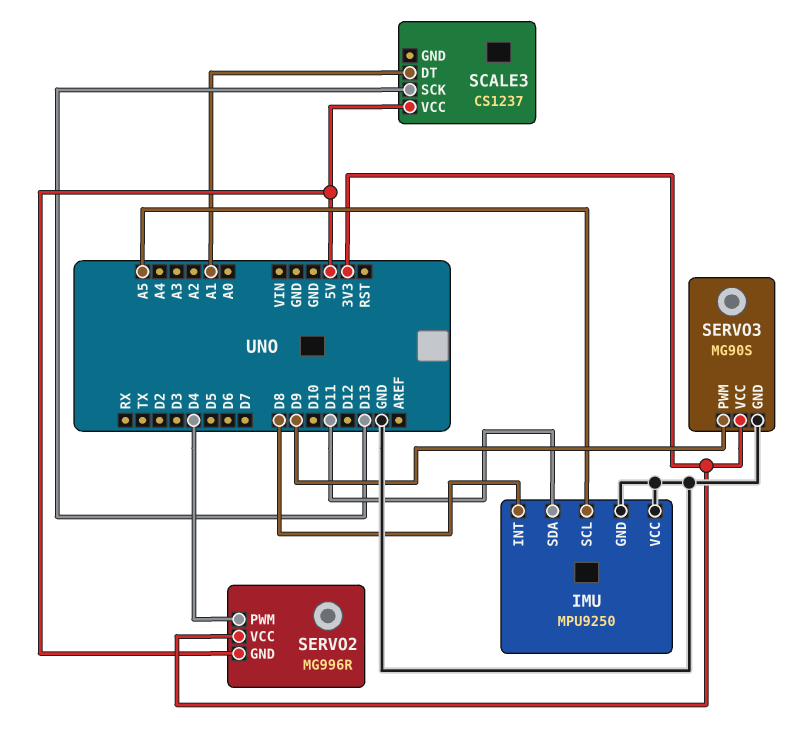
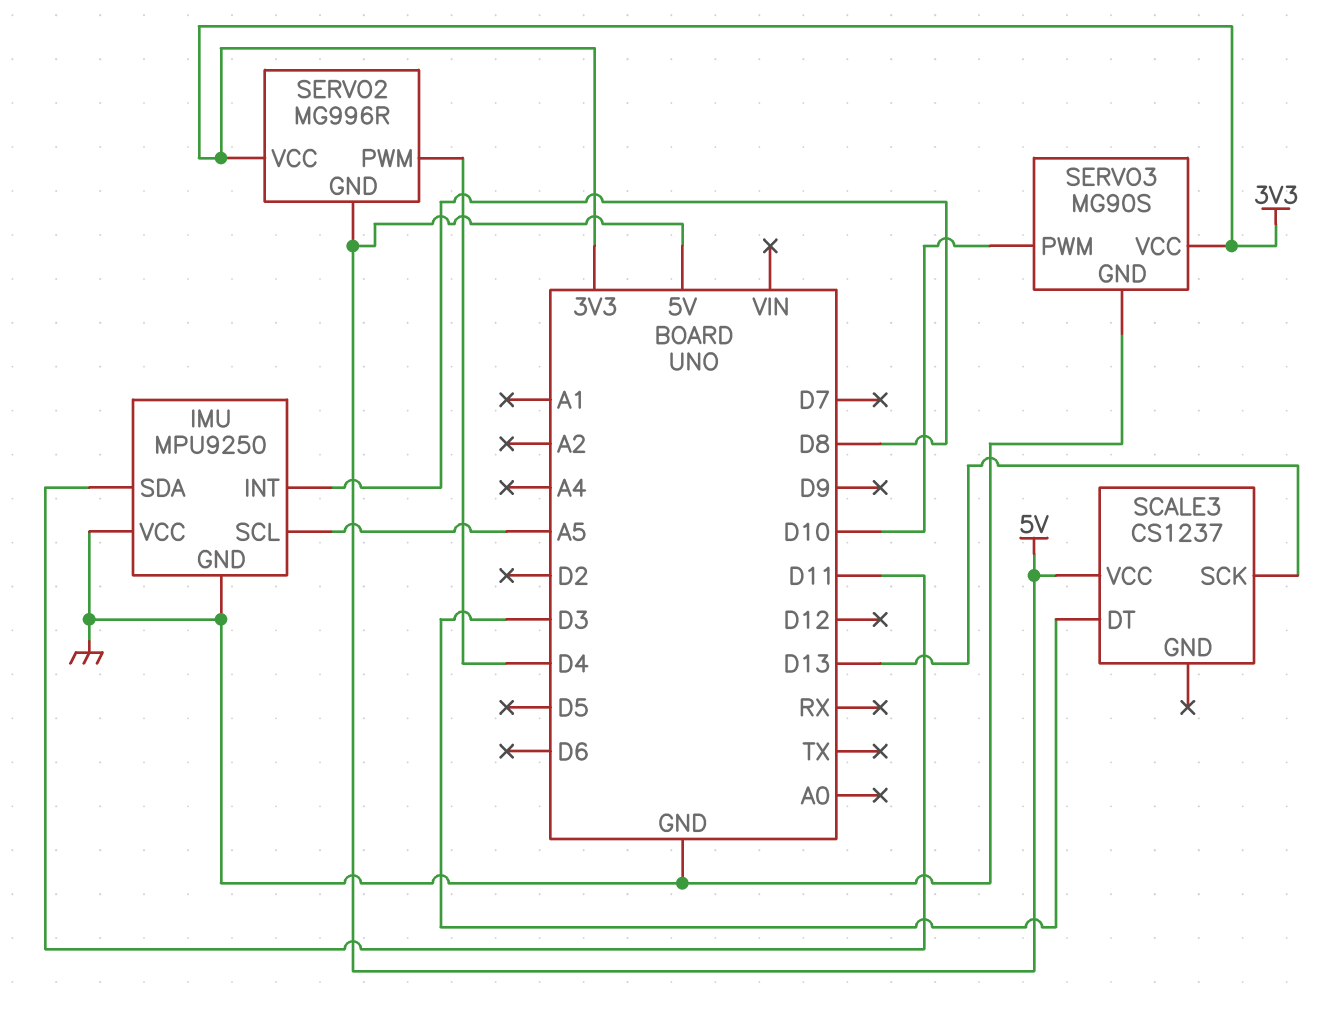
SCALE3 pin DT: A1 -> D3
SERVO3 pin PWM: D9 -> D10

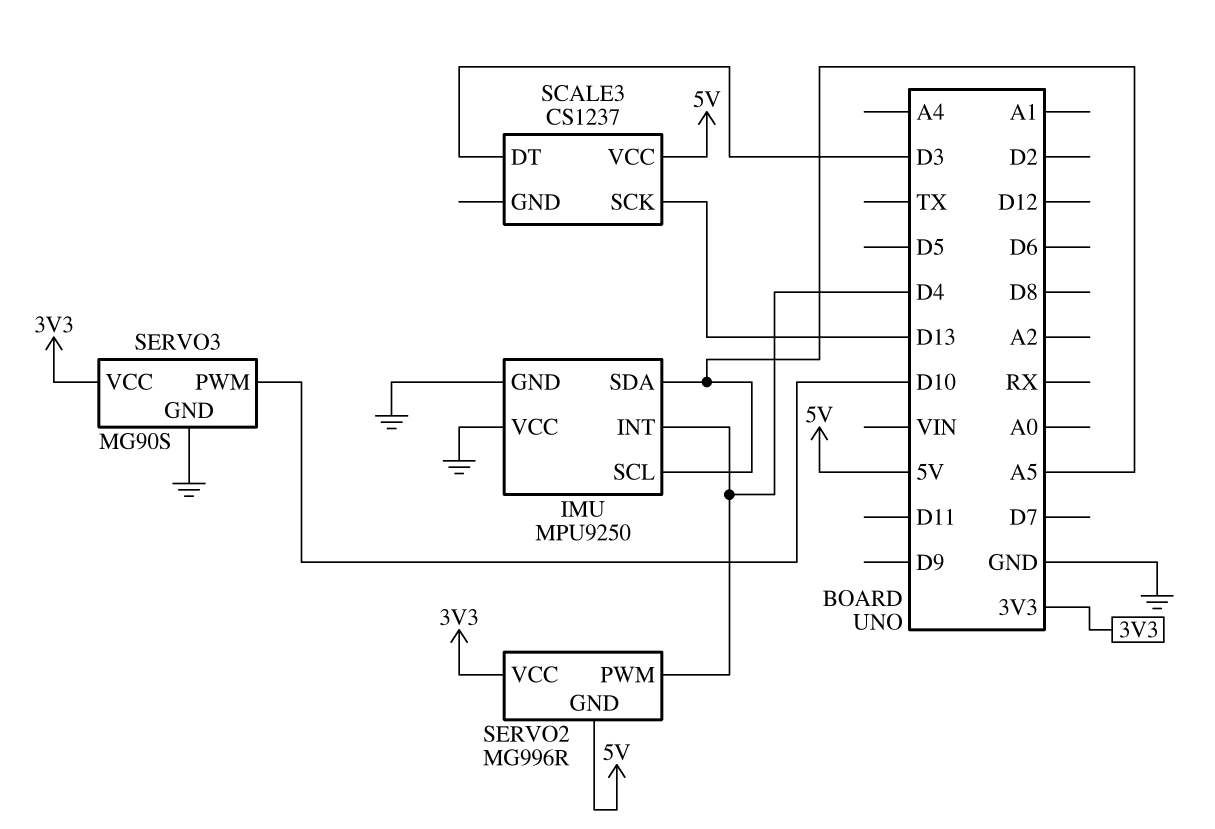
IMU pin INT: D8 -> D4
IMU pin SDA: D11 -> A5

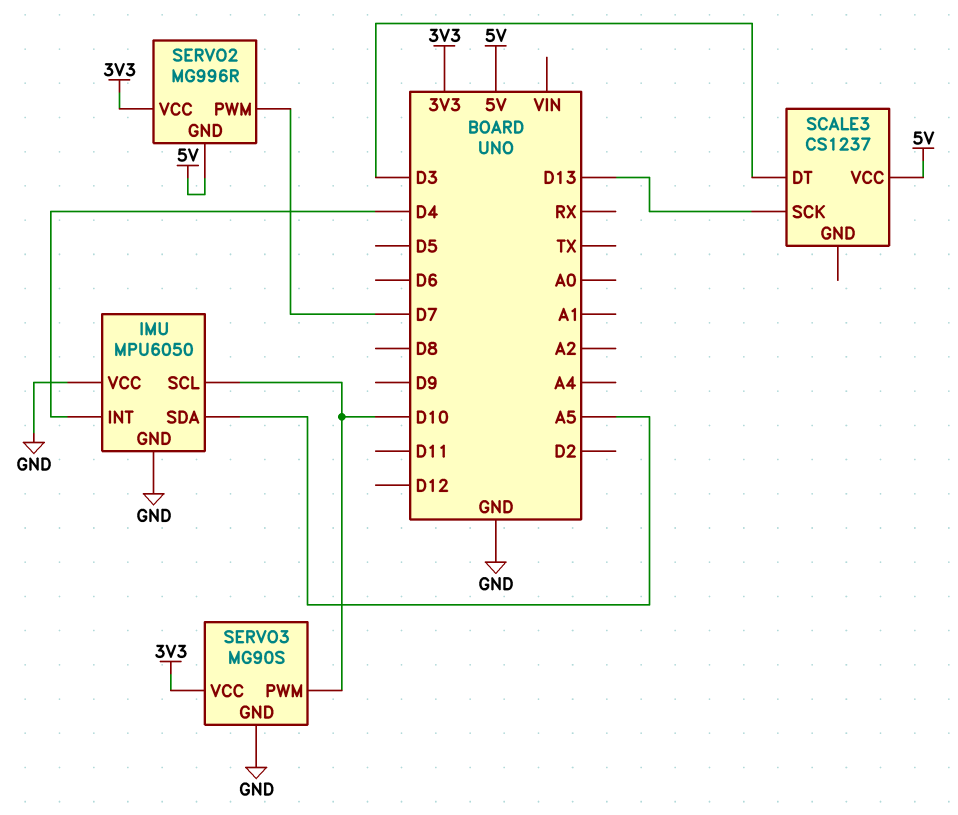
IMU: MPU9250 -> MPU6050
IMU pin SCL: A5 -> D10
SERVO2 pin PWM: D4 -> D7

